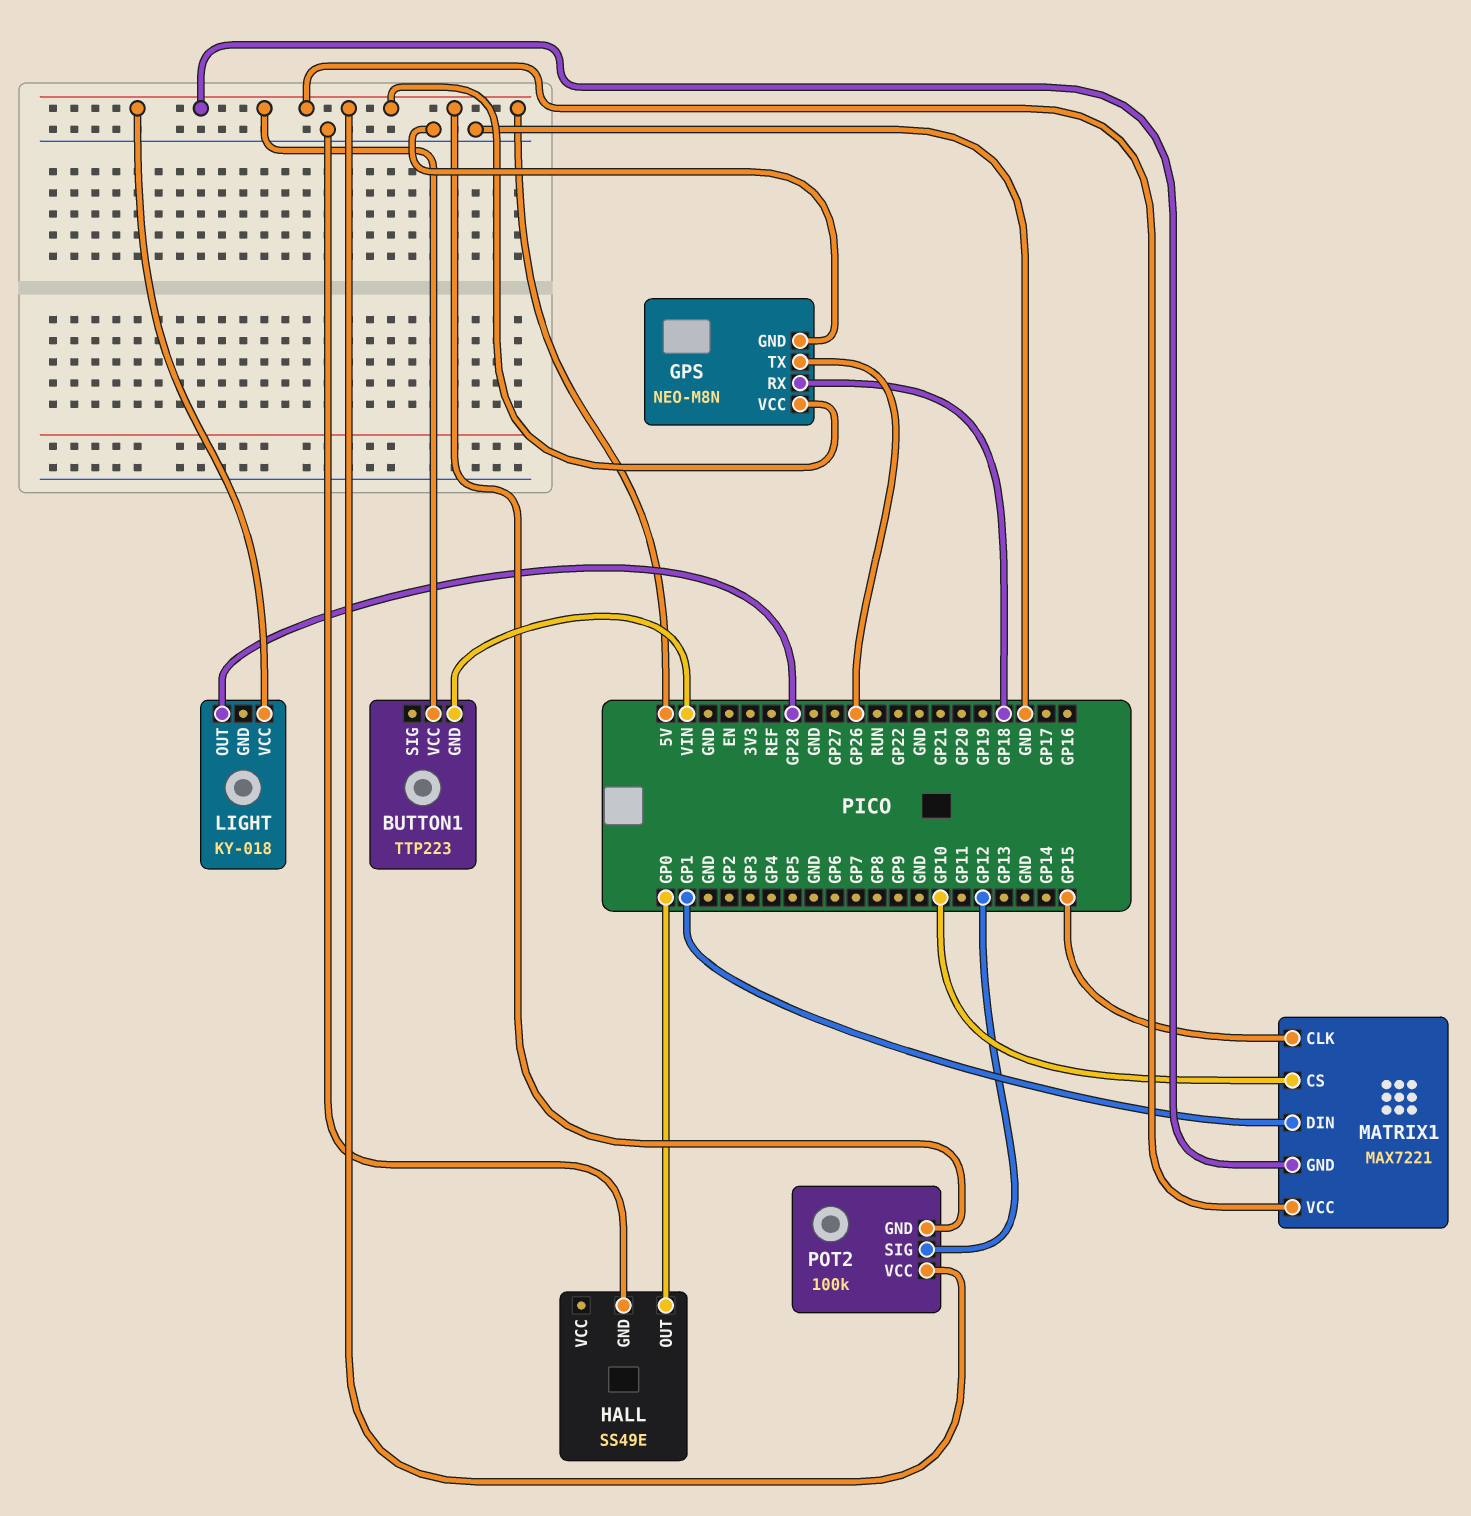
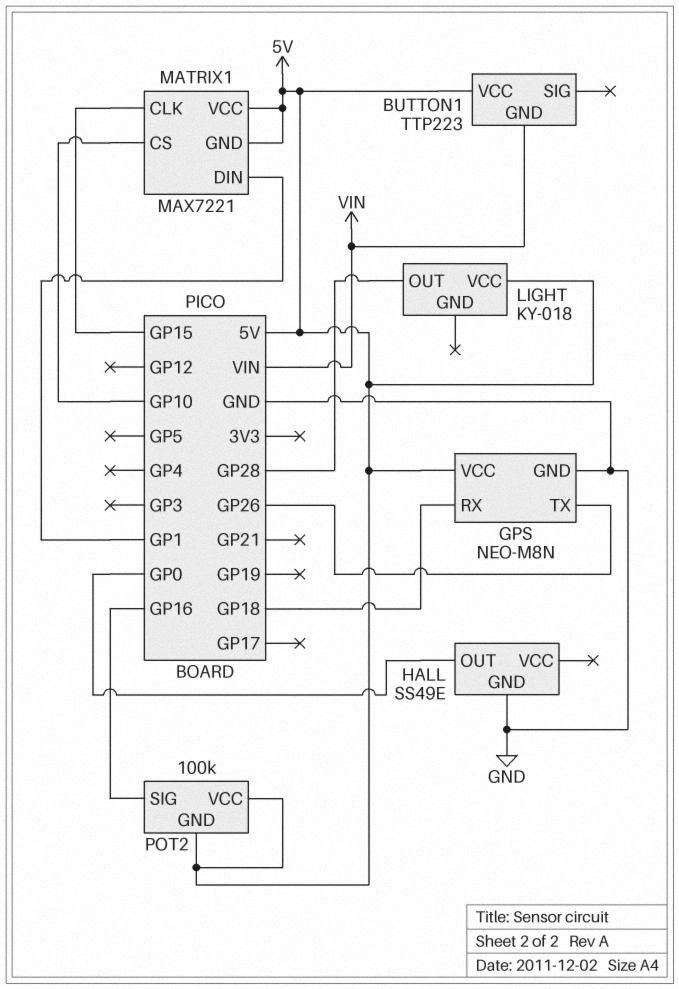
POT2 pin SIG: GP12 -> GP16

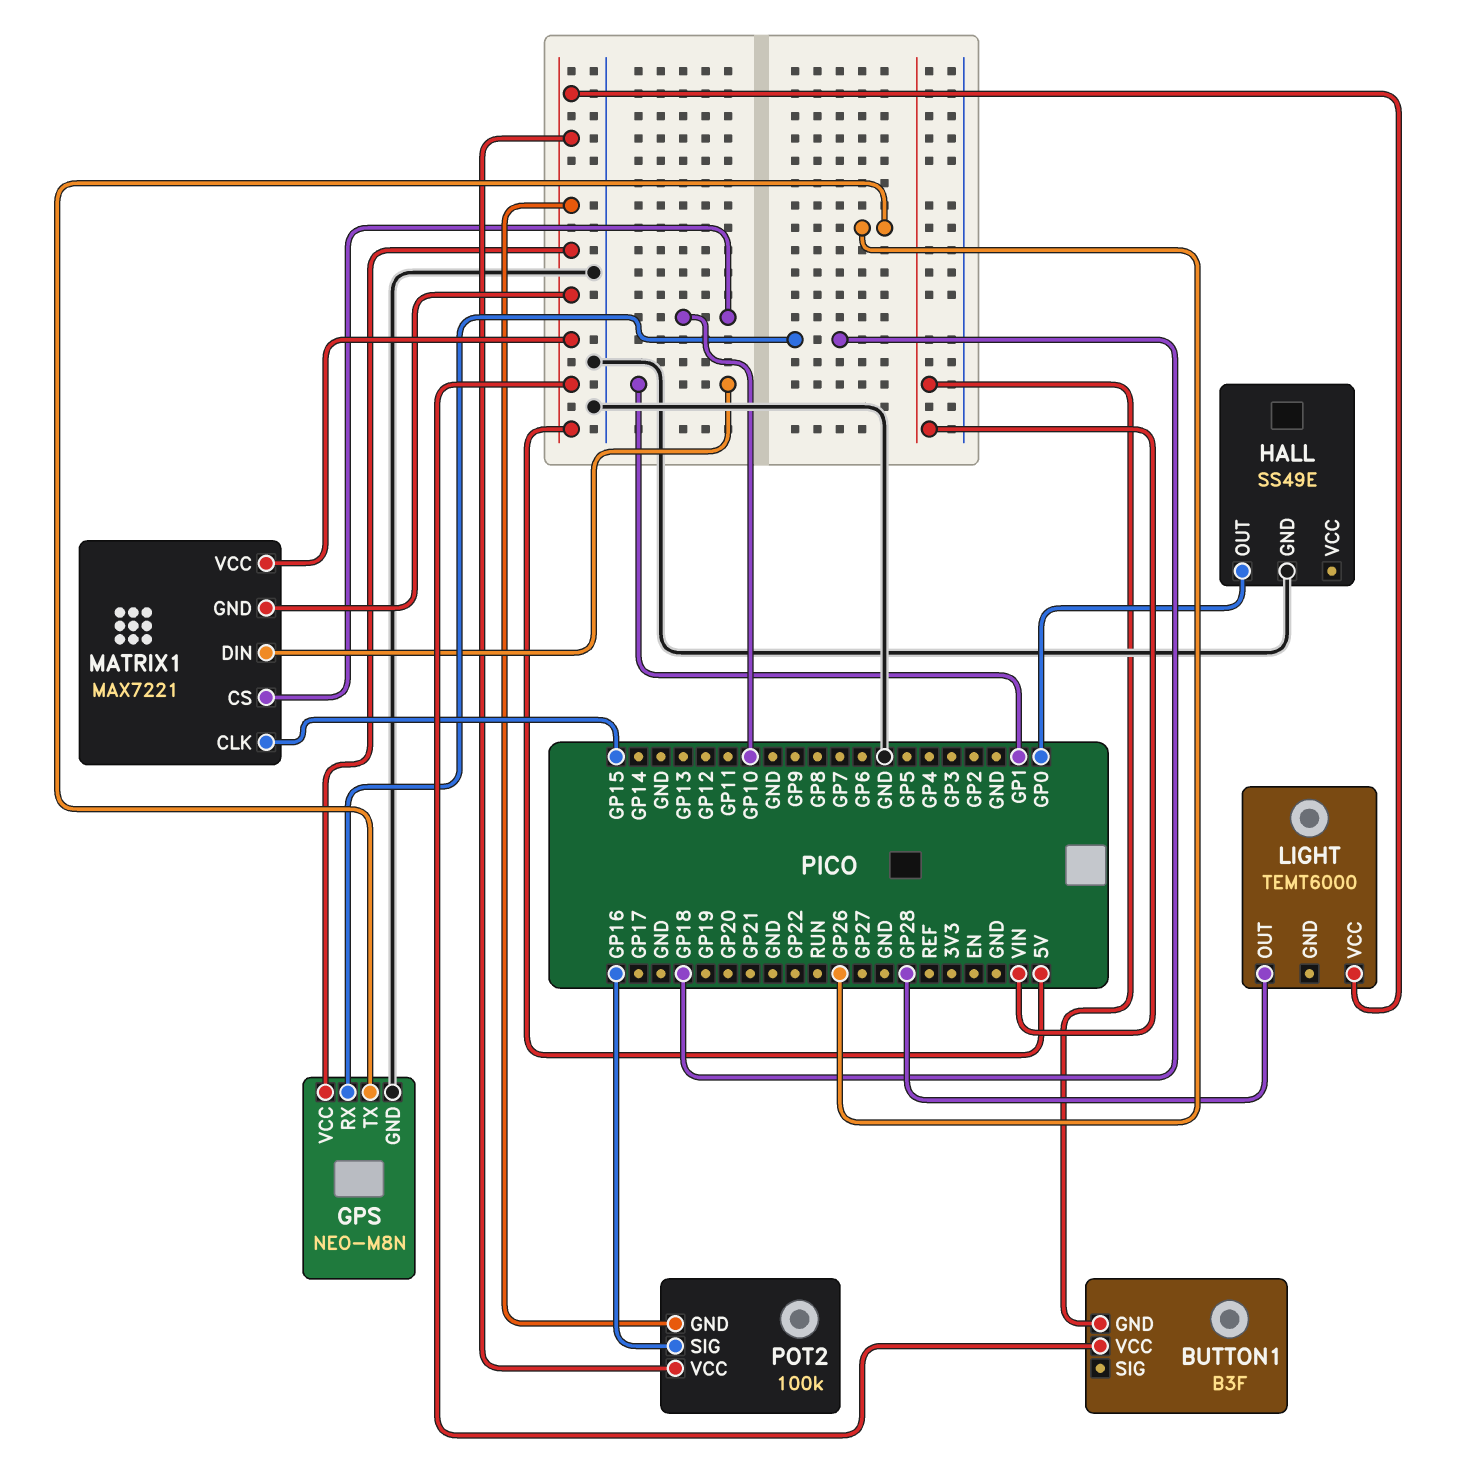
BUTTON1: TTP223 -> B3F
LIGHT: KY-018 -> TEMT6000

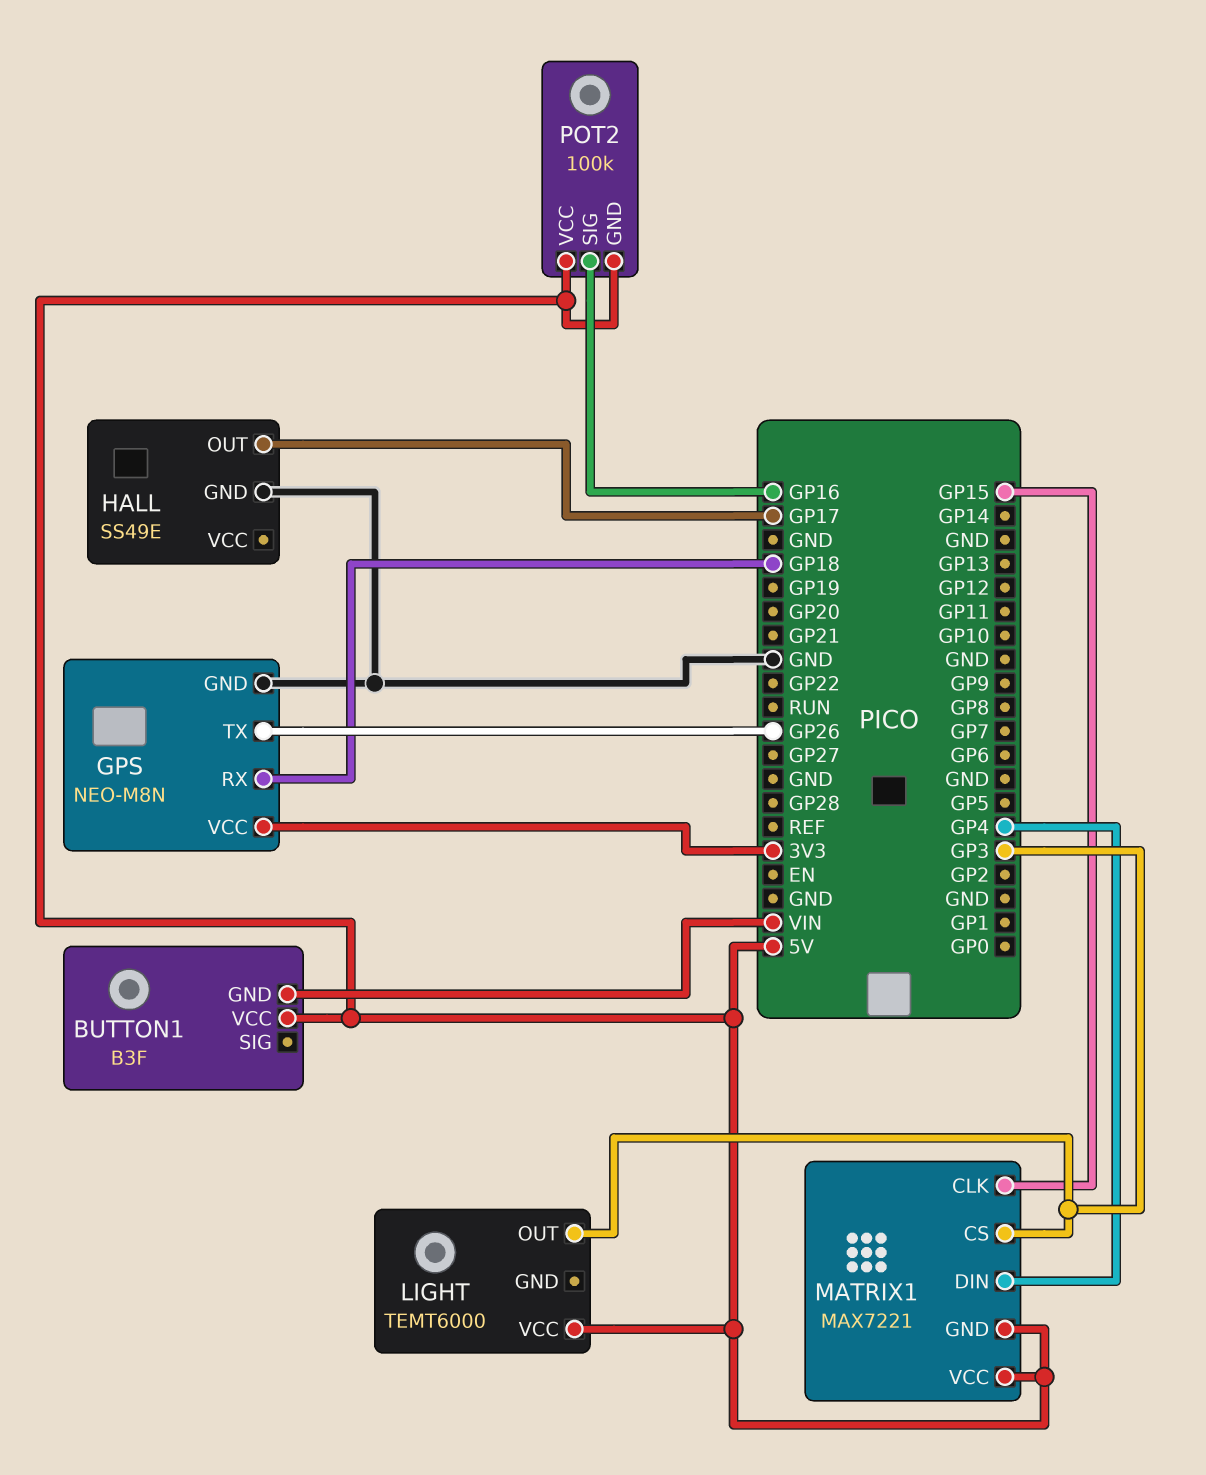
GPS pin VCC: 5V -> 3V3
HALL pin OUT: GP0 -> GP17
LIGHT pin OUT: GP28 -> GP3
MATRIX1 pin CS: GP10 -> GP3
MATRIX1 pin DIN: GP1 -> GP4

